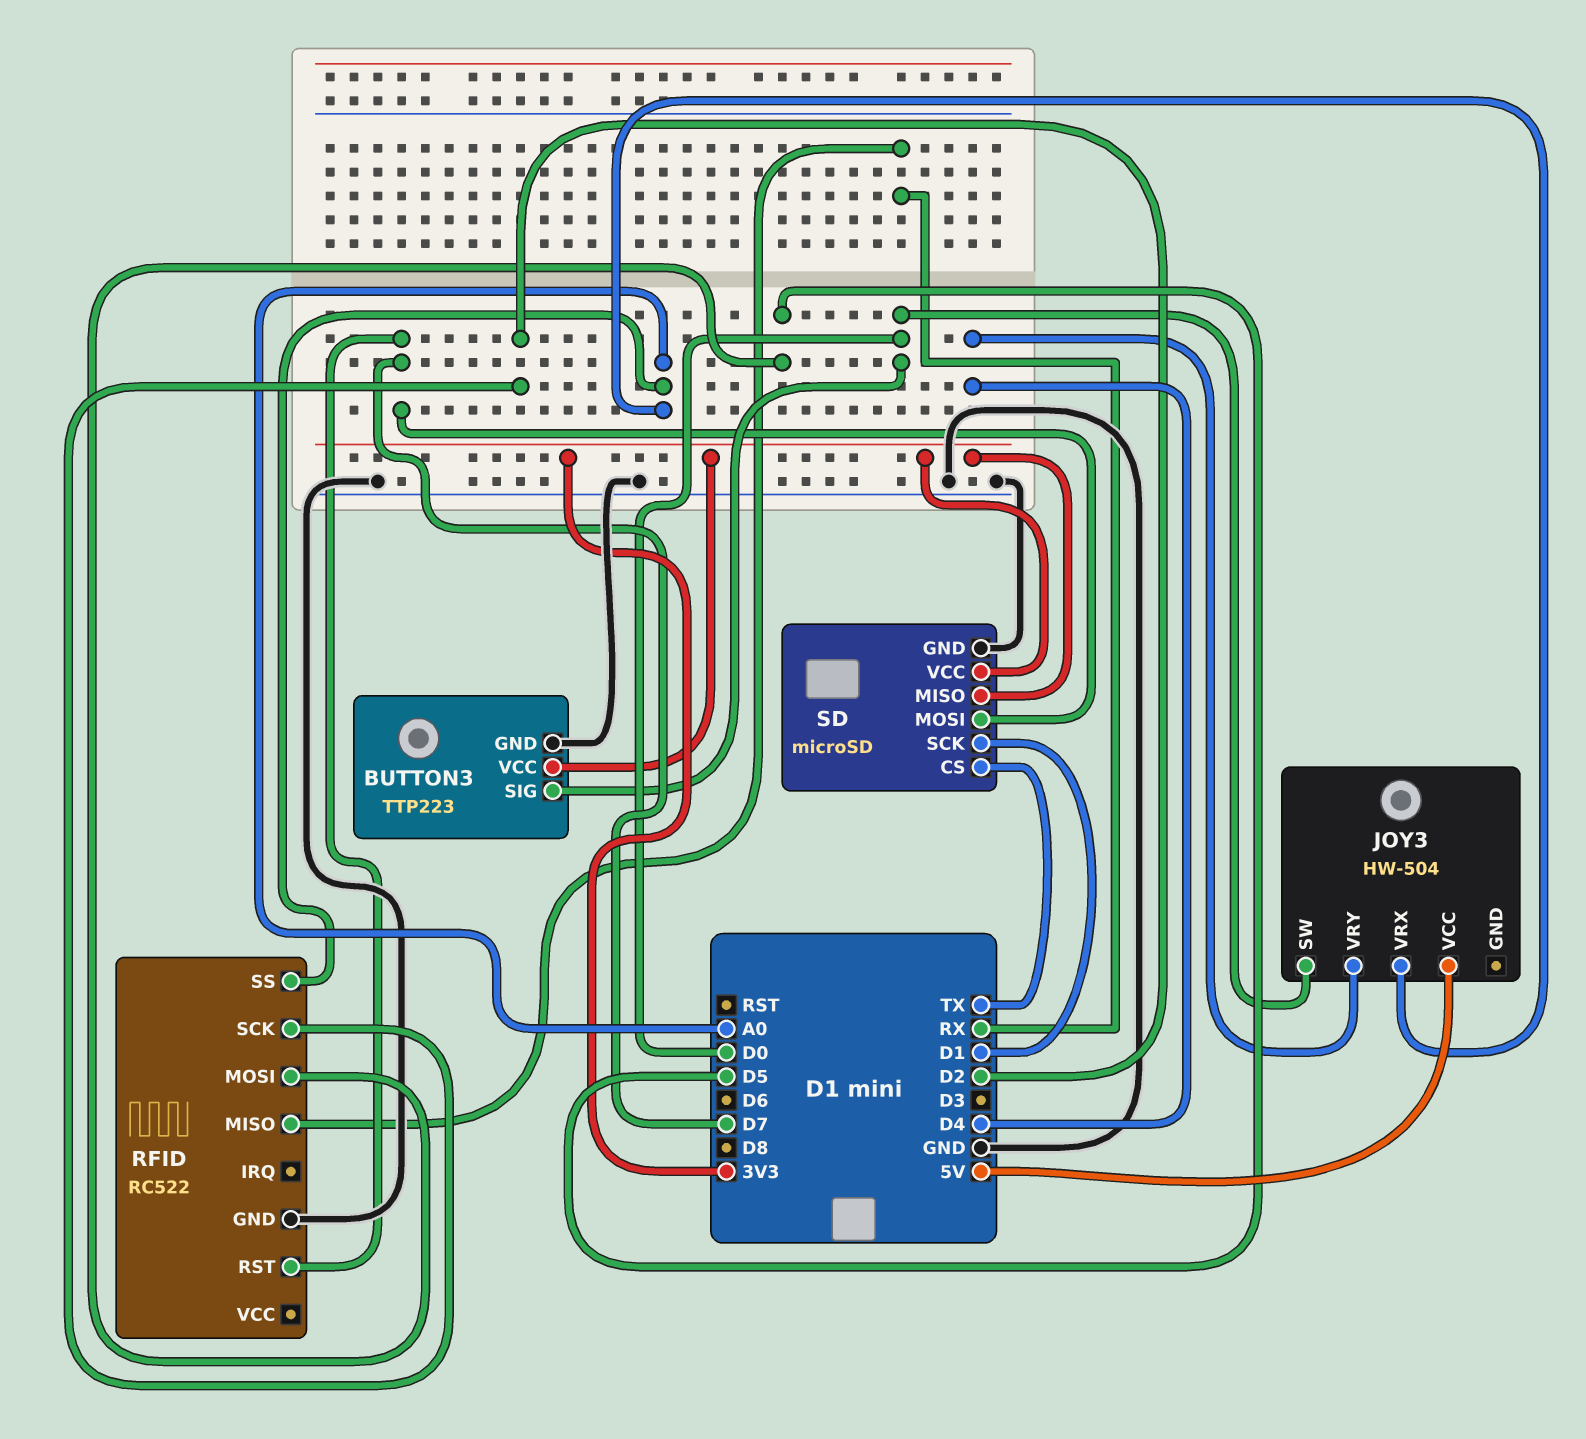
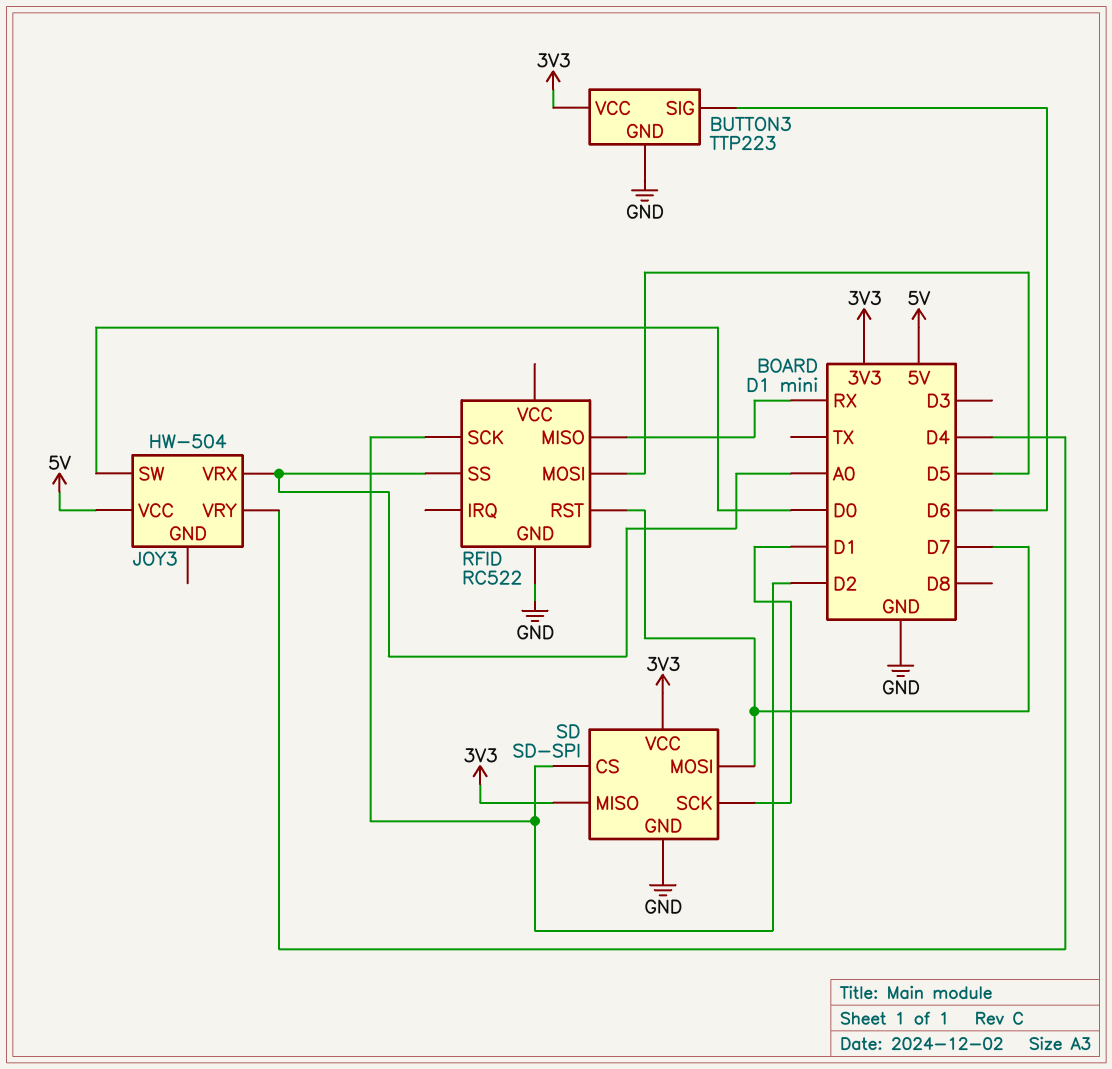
BUTTON3 pin SIG: D0 -> D6
SD: microSD -> SD-SPI
SD pin CS: TX -> D2

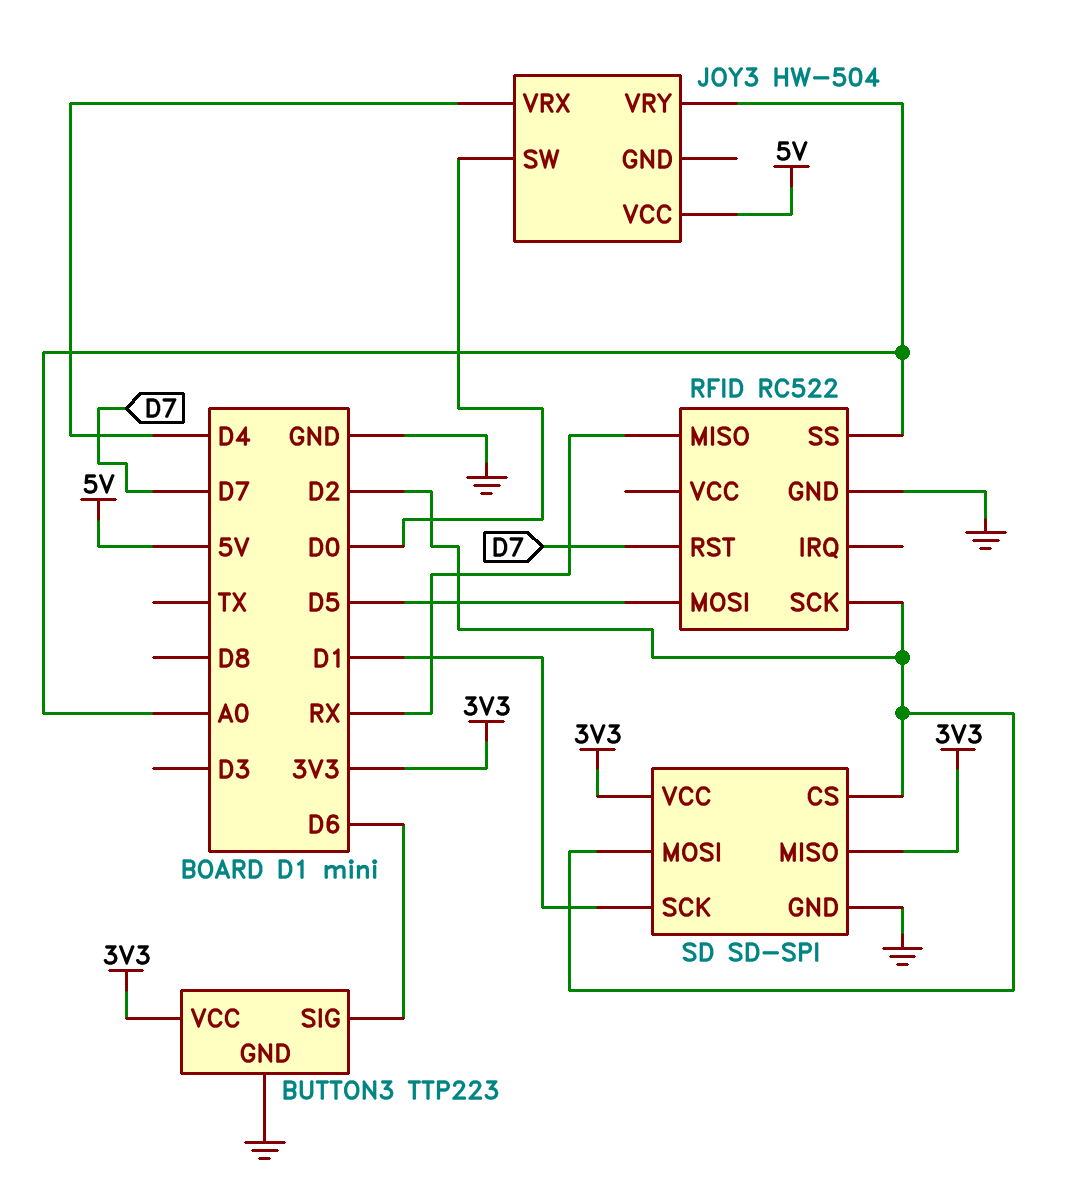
JOY3 pin VRX: A0 -> D4
JOY3 pin VRY: D4 -> A0
SD pin MOSI: D7 -> D2

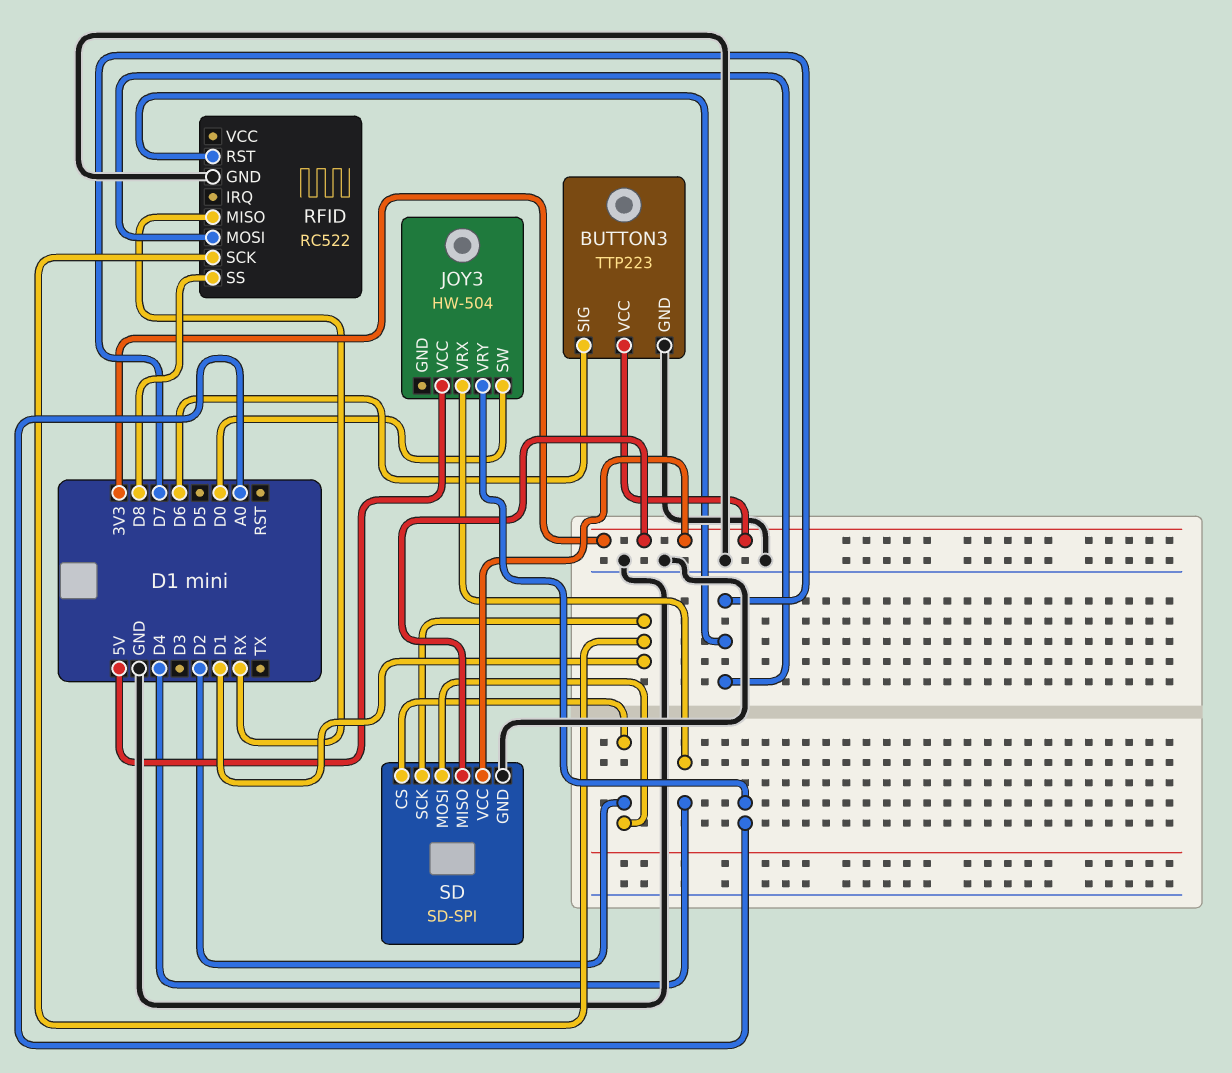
RFID pin MOSI: D5 -> D7
RFID pin SCK: D2 -> D1
RFID pin SS: A0 -> D8

